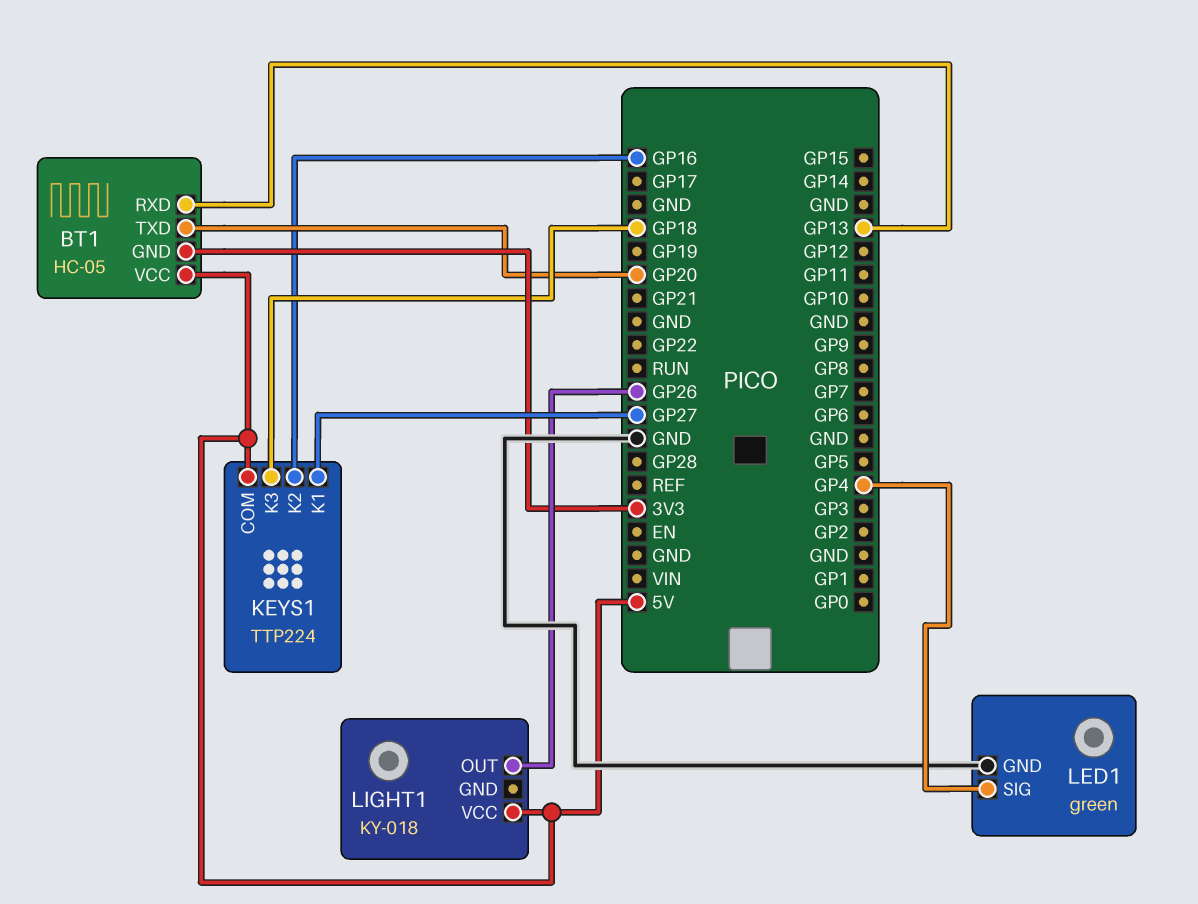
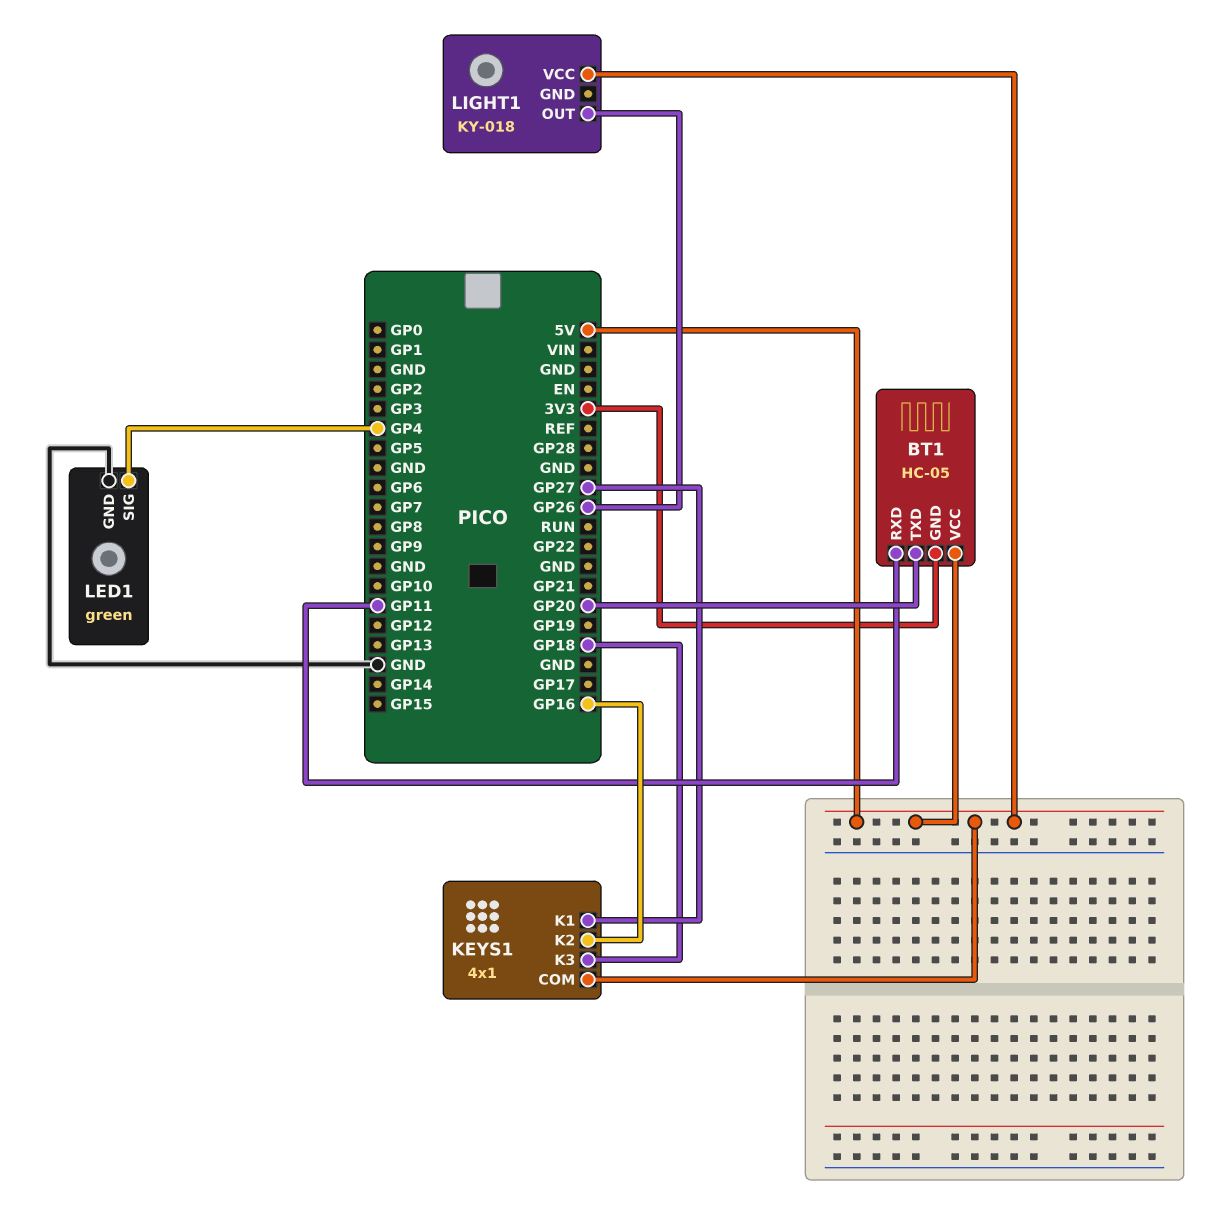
BT1 pin RXD: GP13 -> GP11
KEYS1: TTP224 -> 4x1

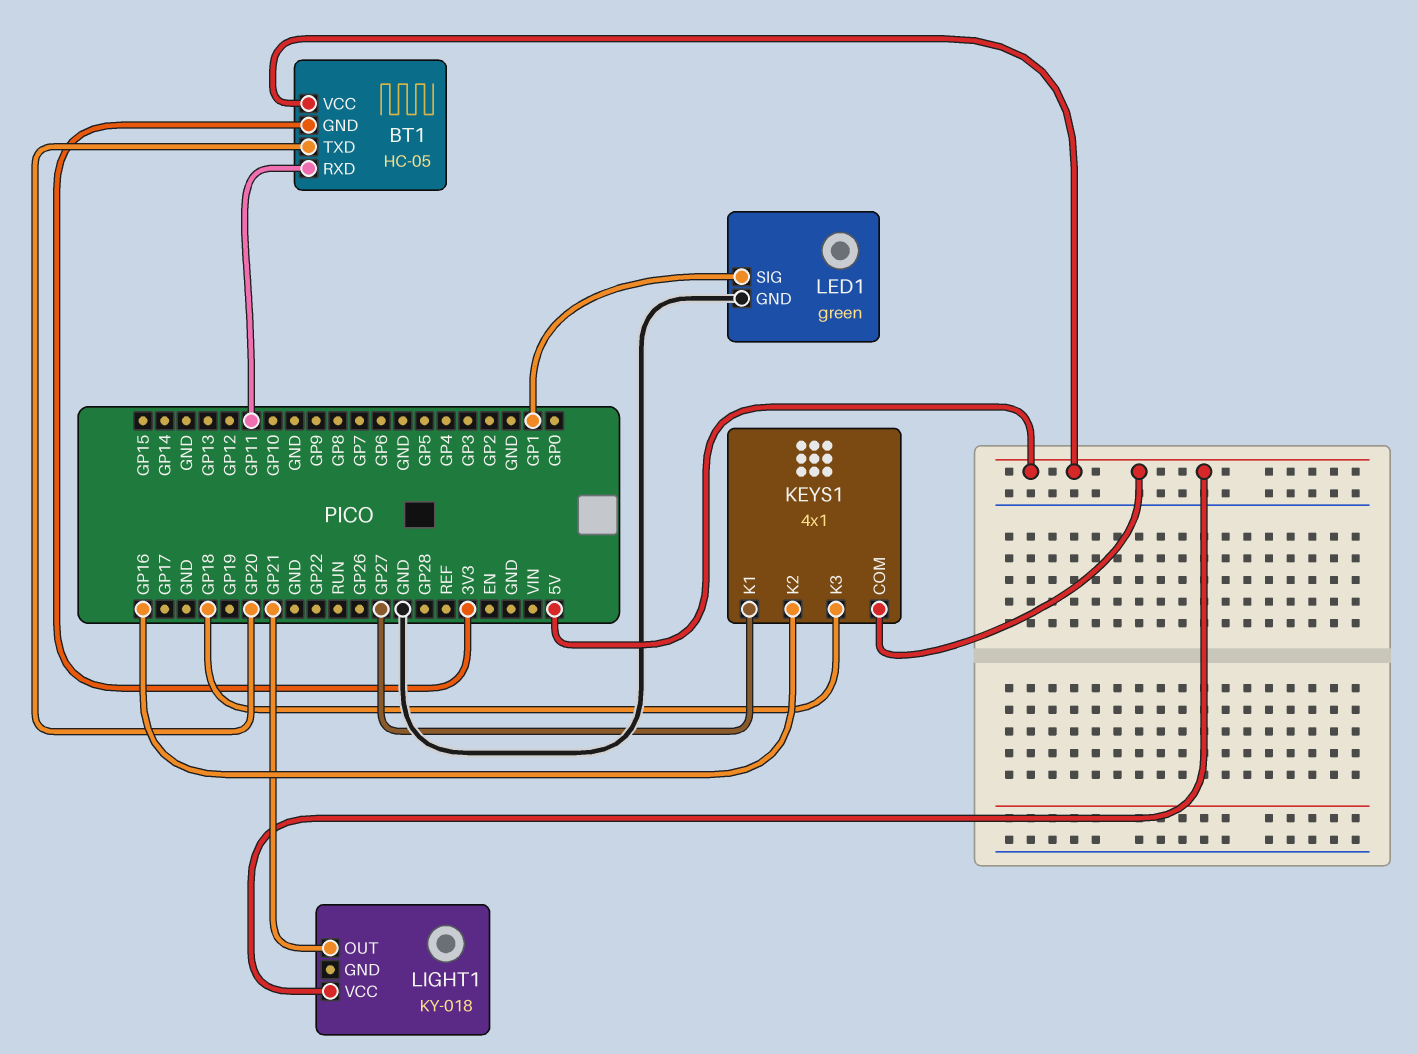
LED1 pin SIG: GP4 -> GP1
LIGHT1 pin OUT: GP26 -> GP21

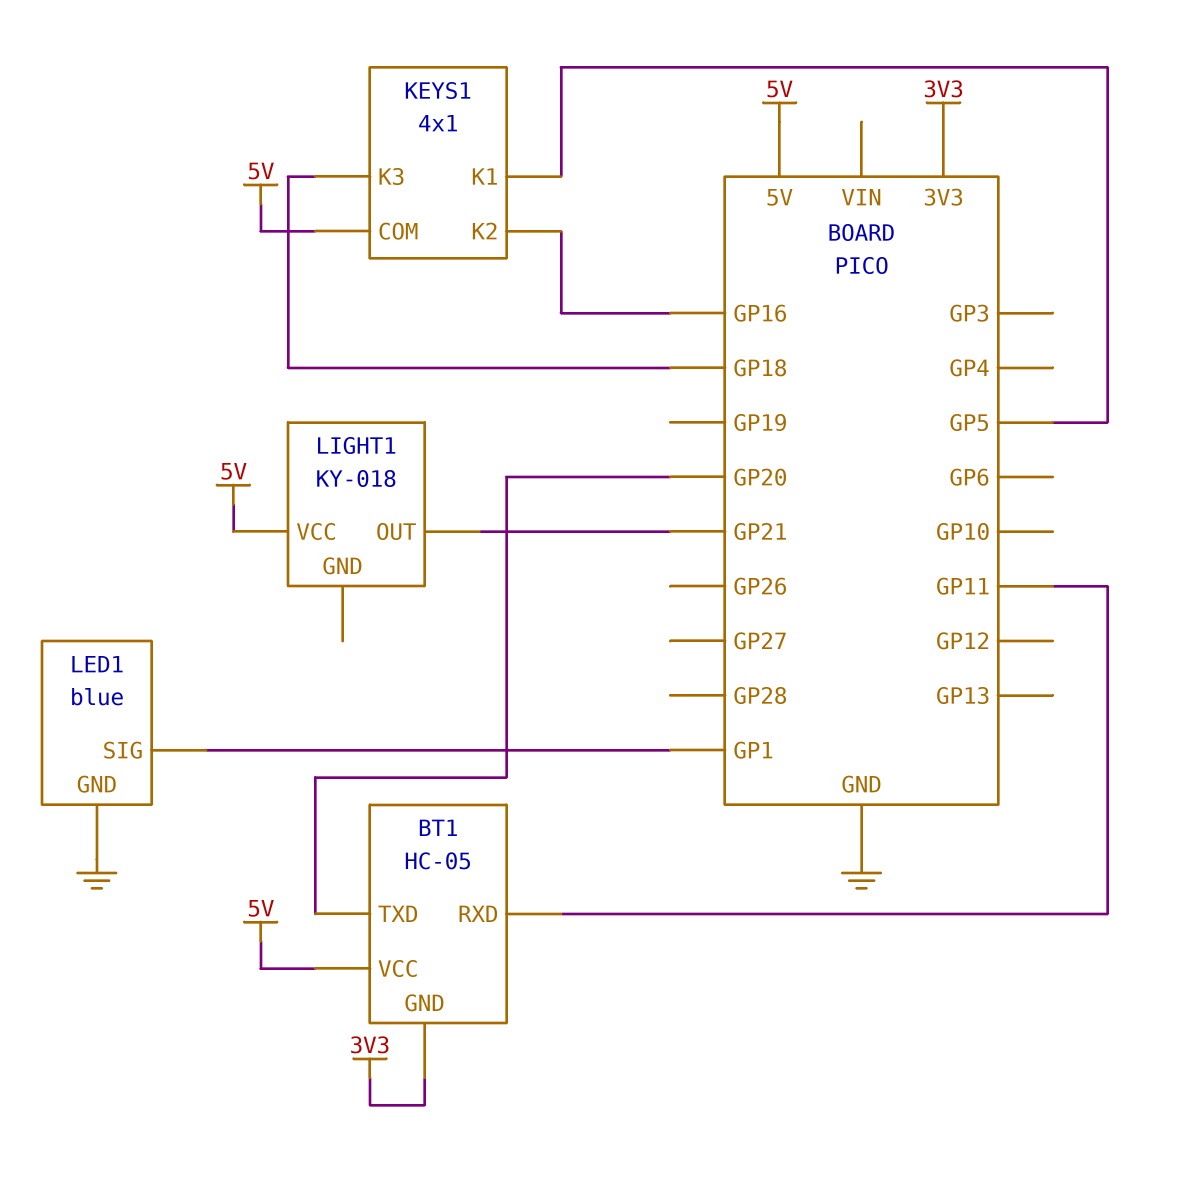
KEYS1 pin K1: GP27 -> GP5
LED1: green -> blue

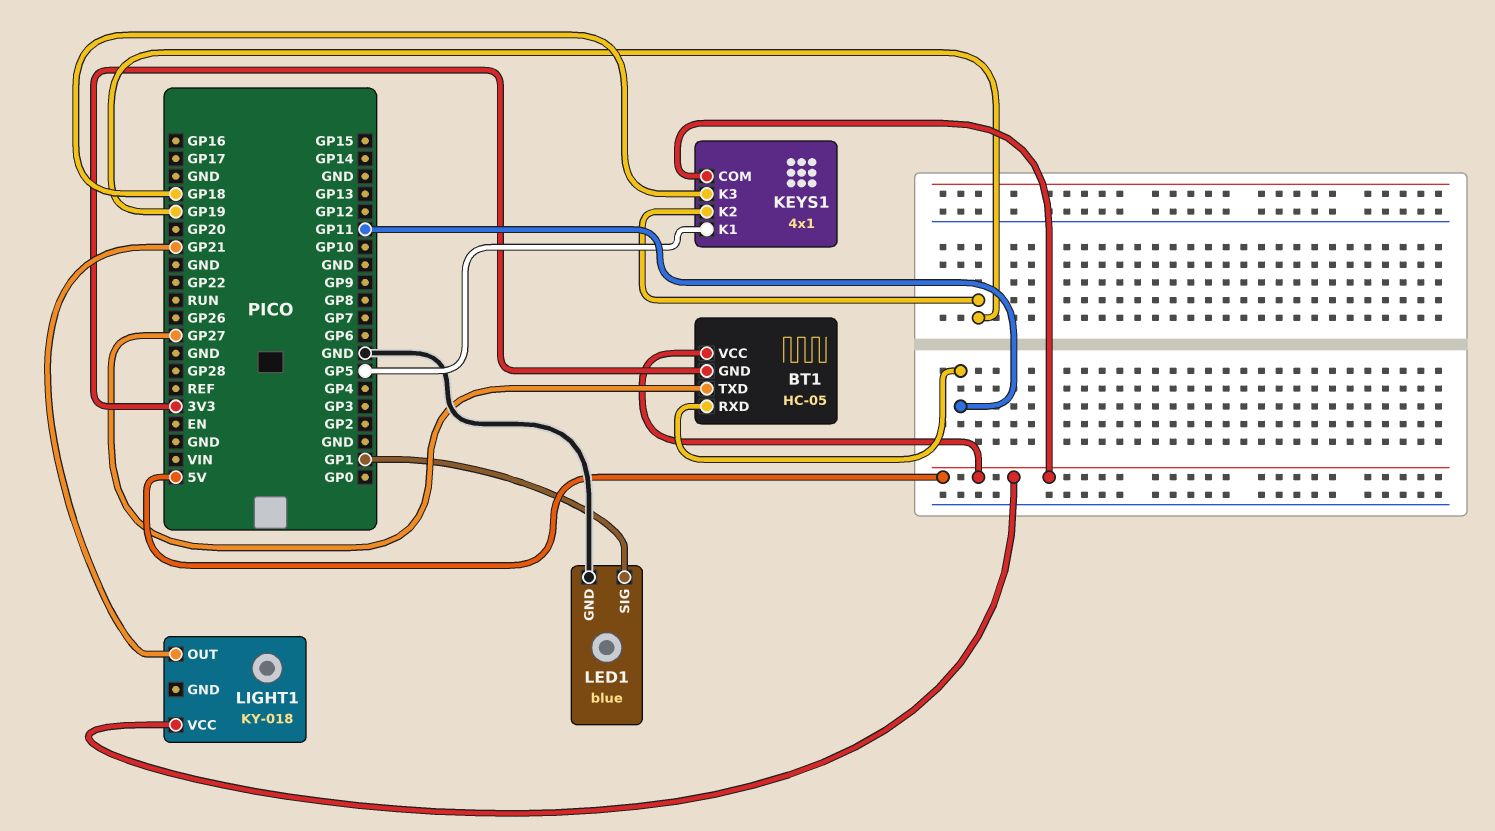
BT1 pin TXD: GP20 -> GP27
KEYS1 pin K2: GP16 -> GP19

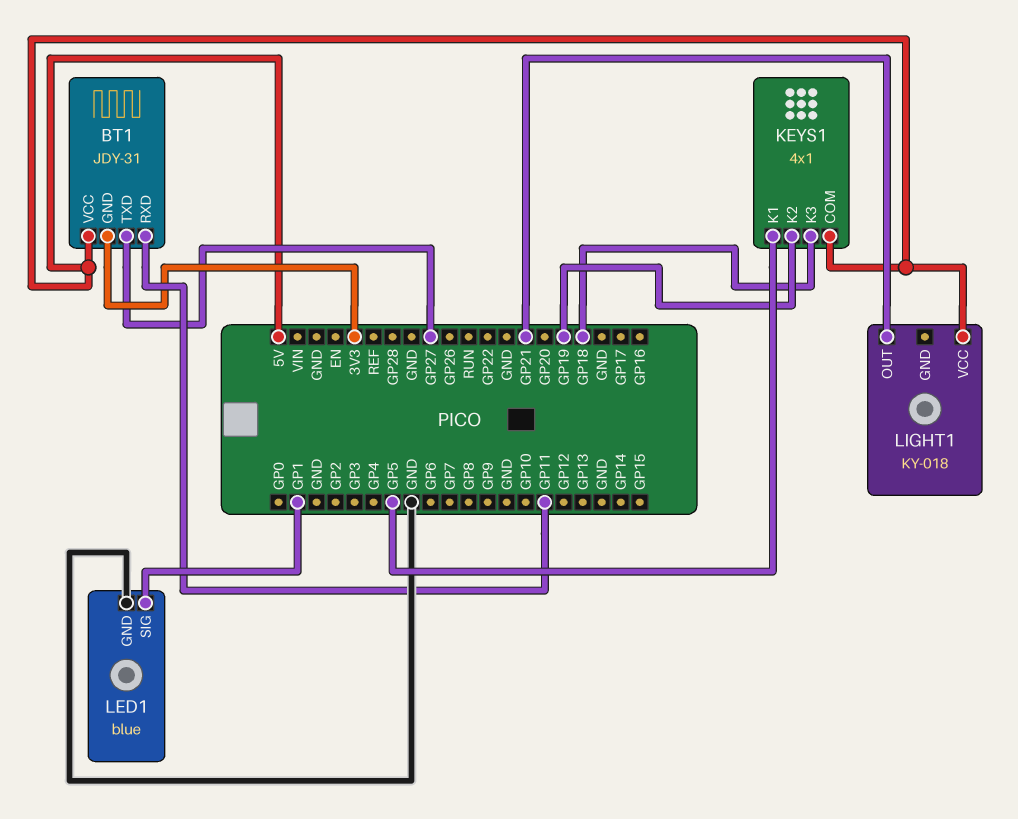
BT1: HC-05 -> JDY-31

